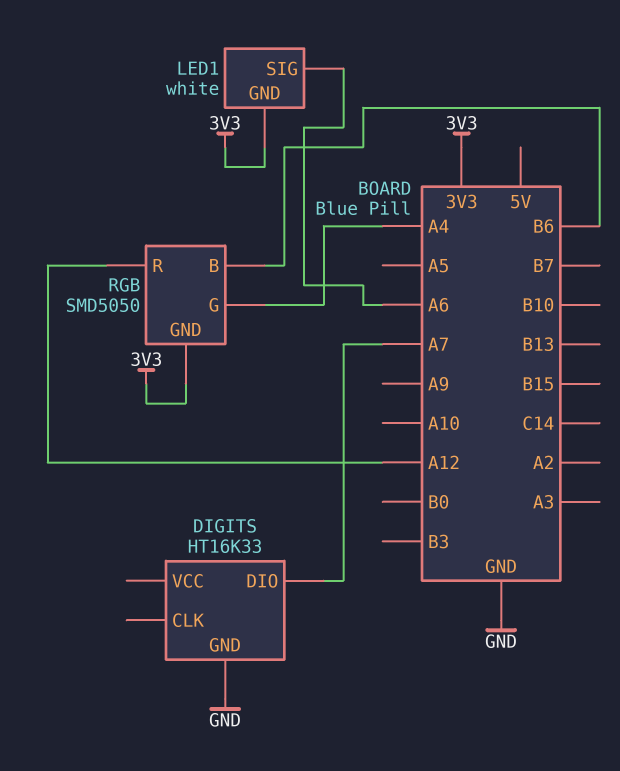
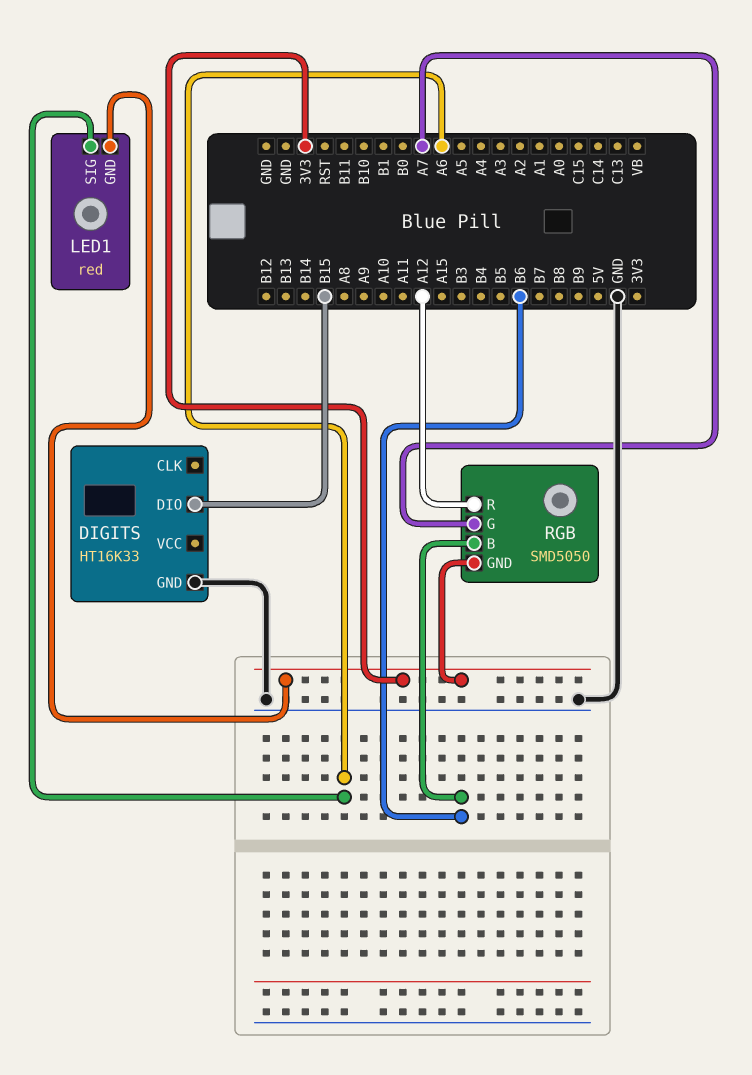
DIGITS pin DIO: A7 -> B15
LED1: white -> red
RGB pin G: A4 -> A7

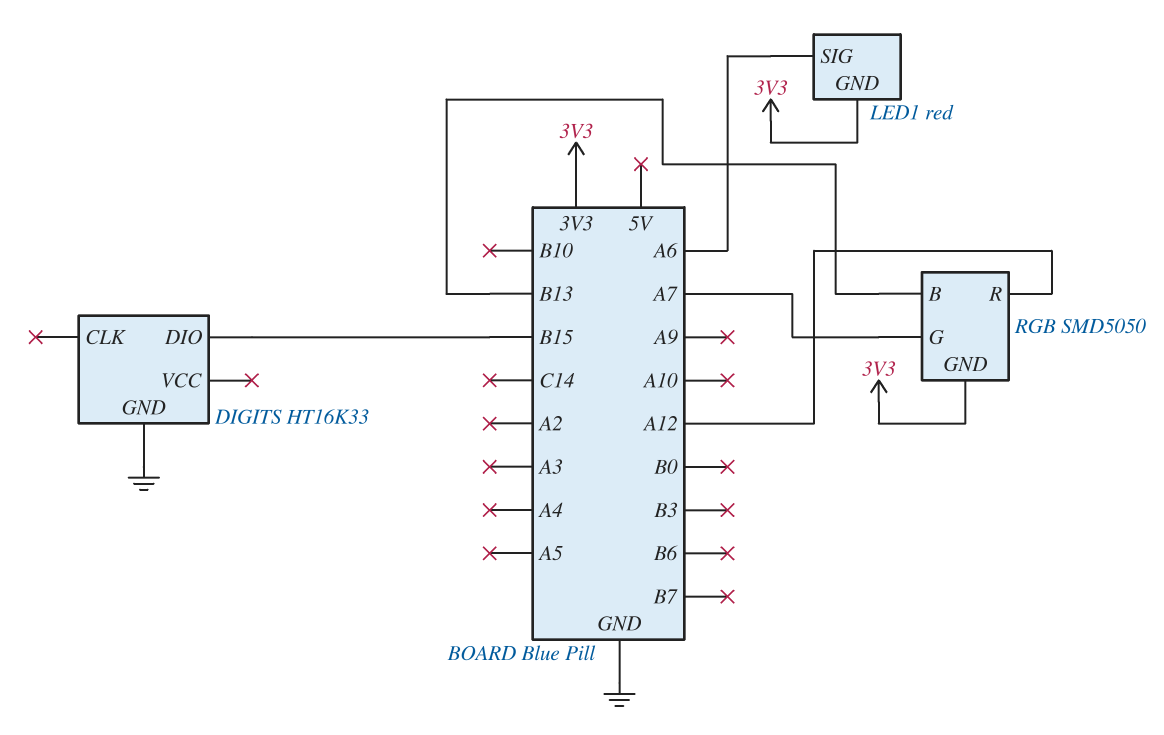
RGB pin B: B6 -> B13

